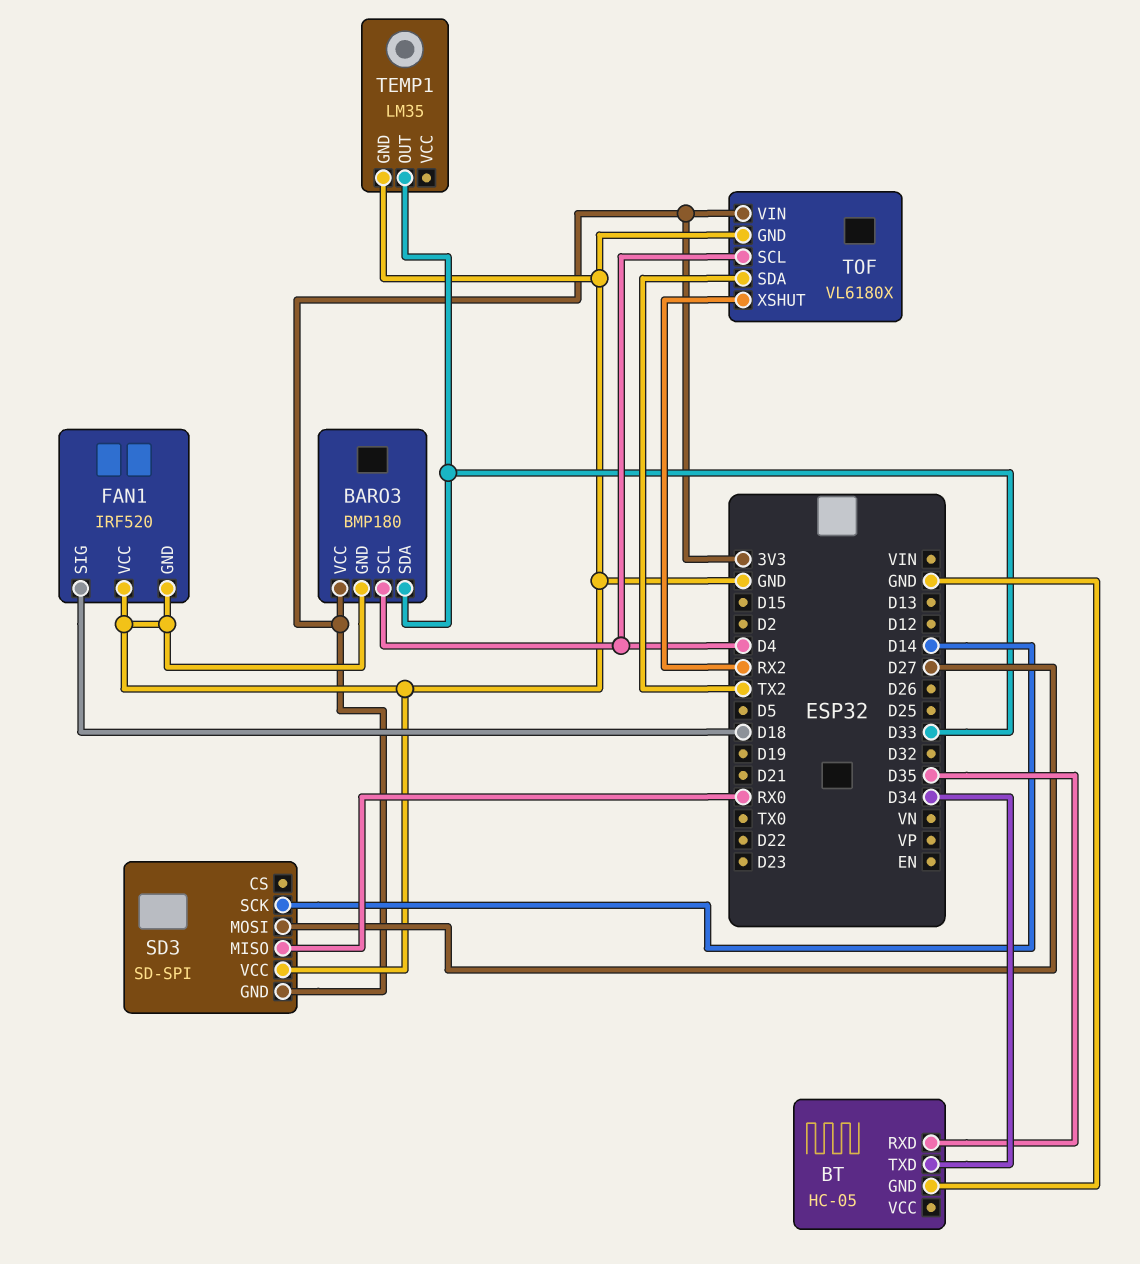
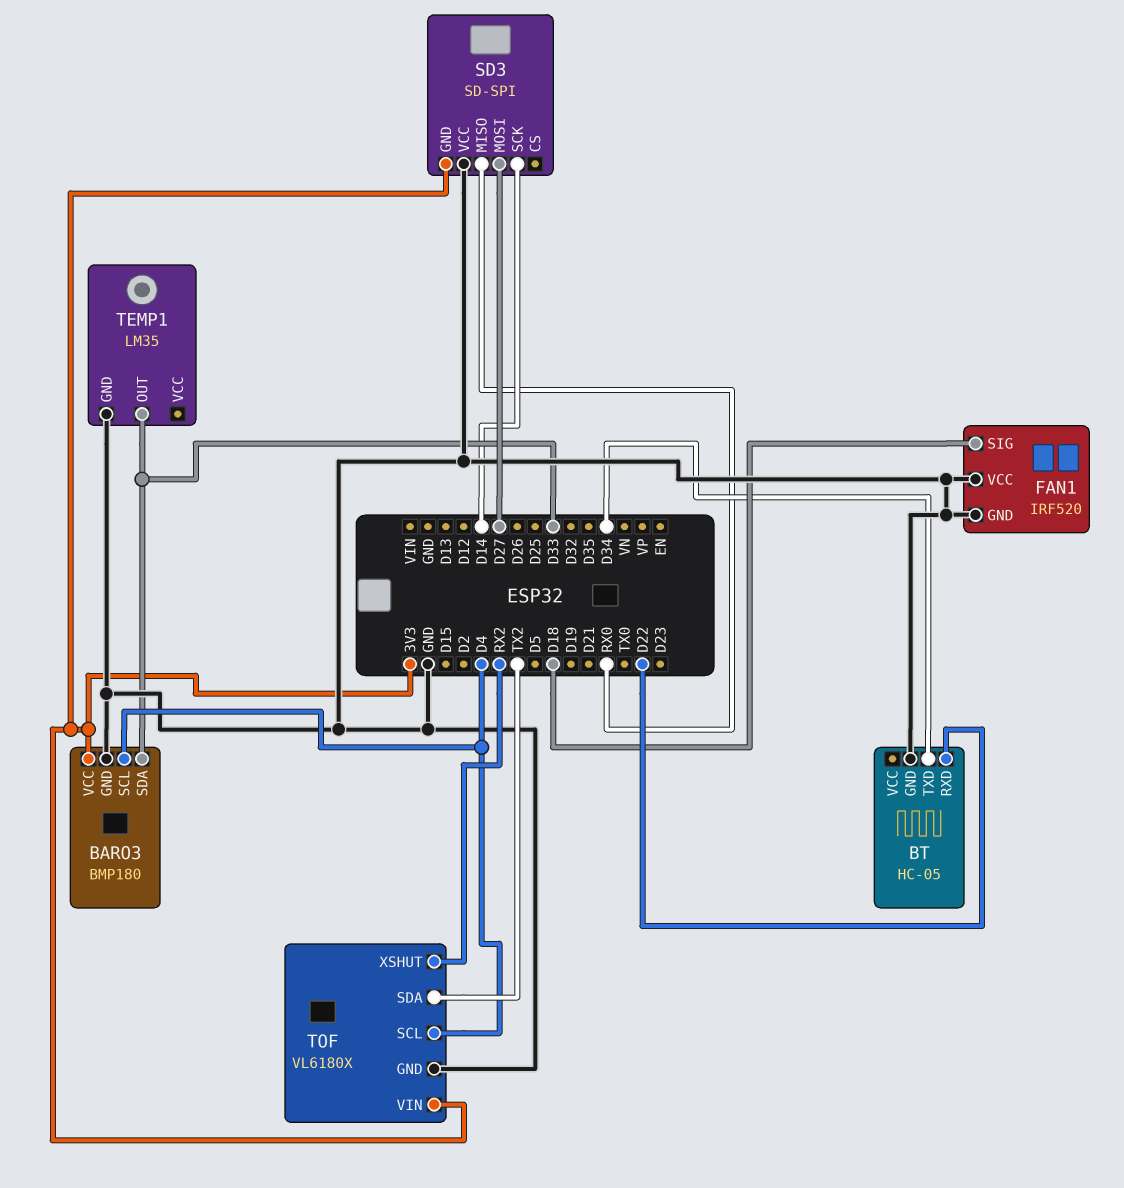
BT pin RXD: D35 -> D22

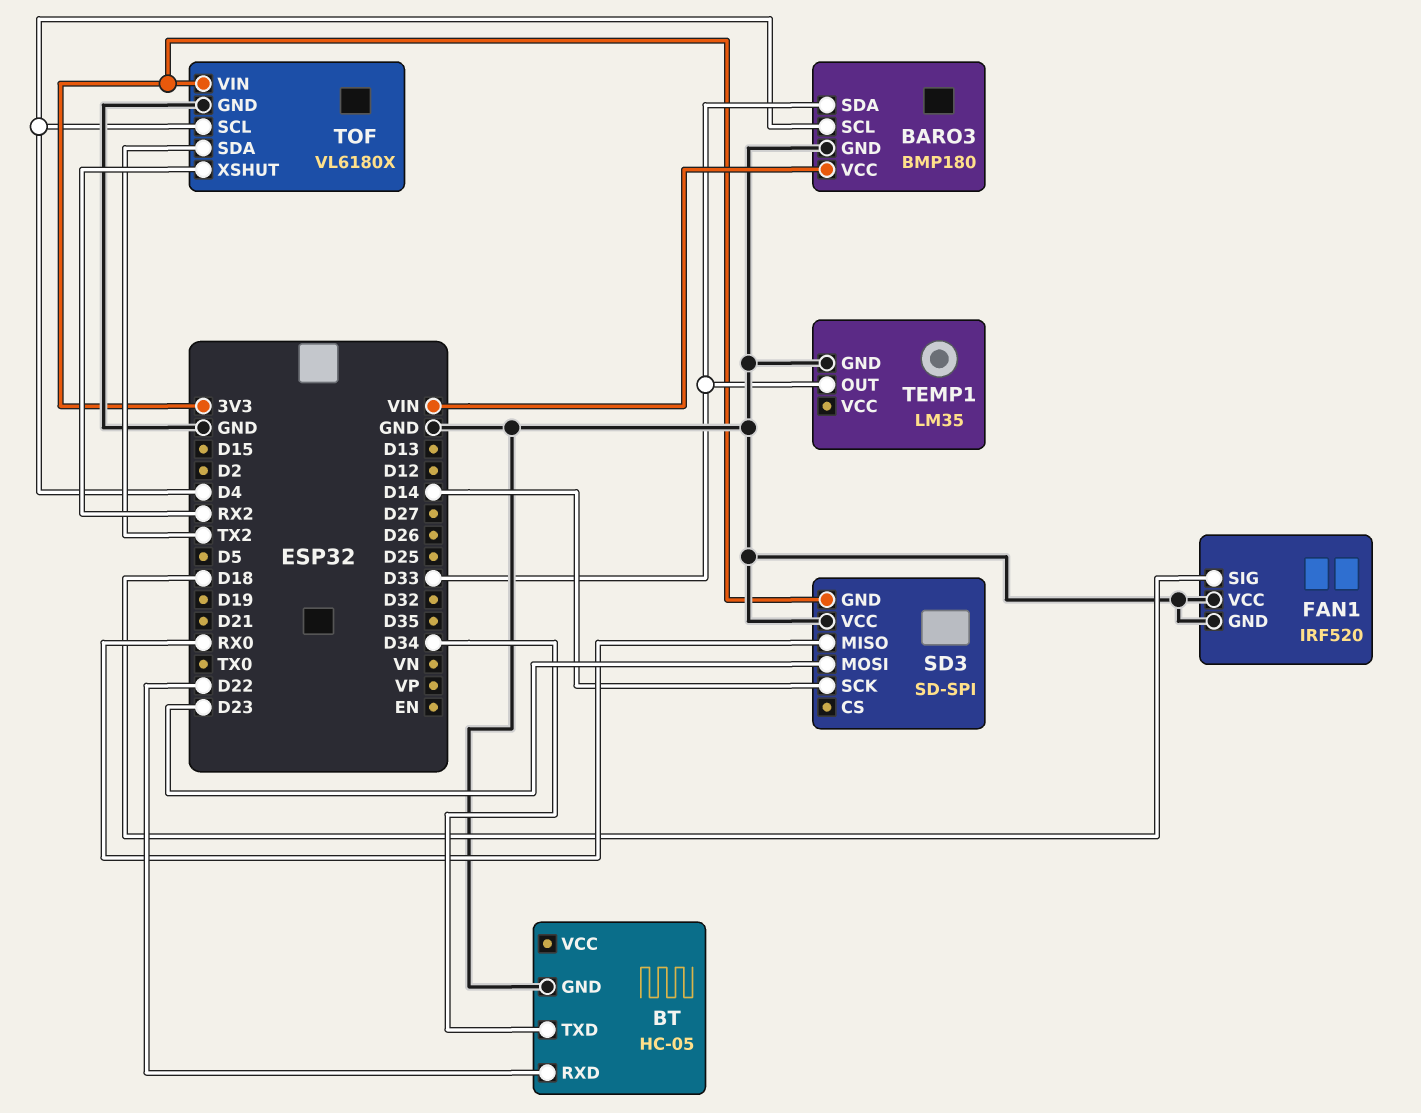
BARO3 pin VCC: 3V3 -> VIN
SD3 pin MOSI: D27 -> D23

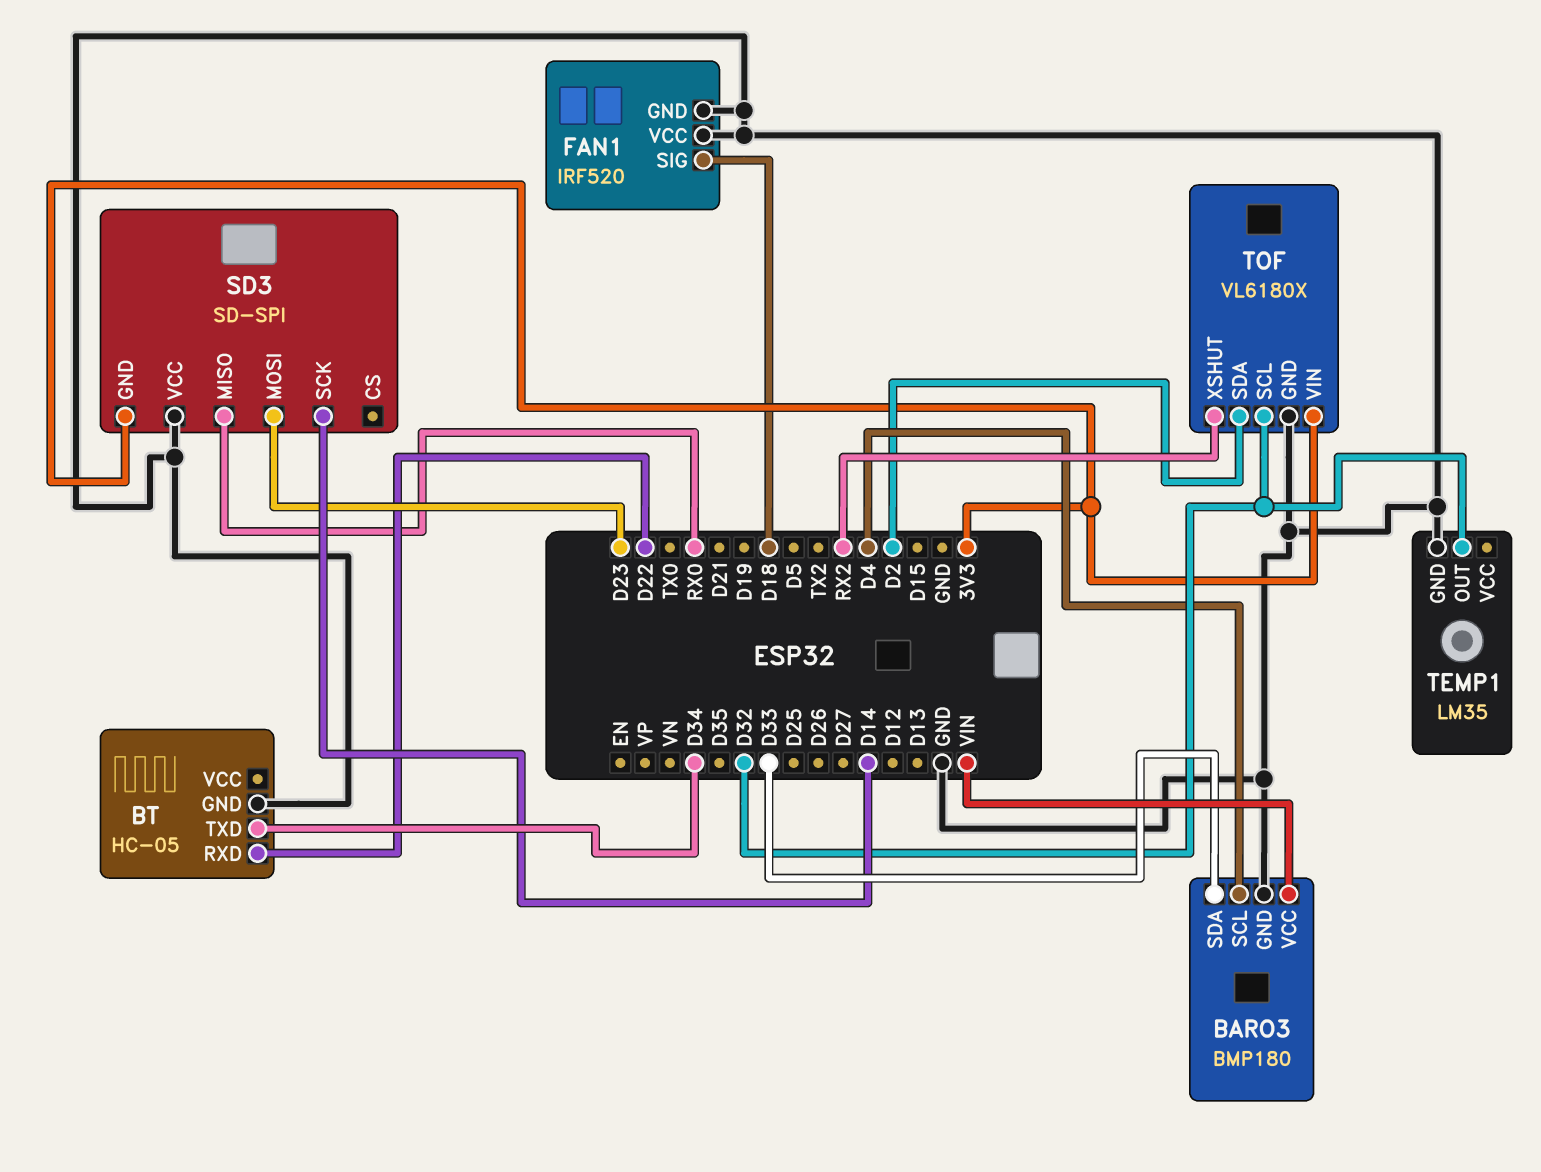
TEMP1 pin OUT: D33 -> D32
TOF pin SCL: D4 -> D32
TOF pin SDA: TX2 -> D2

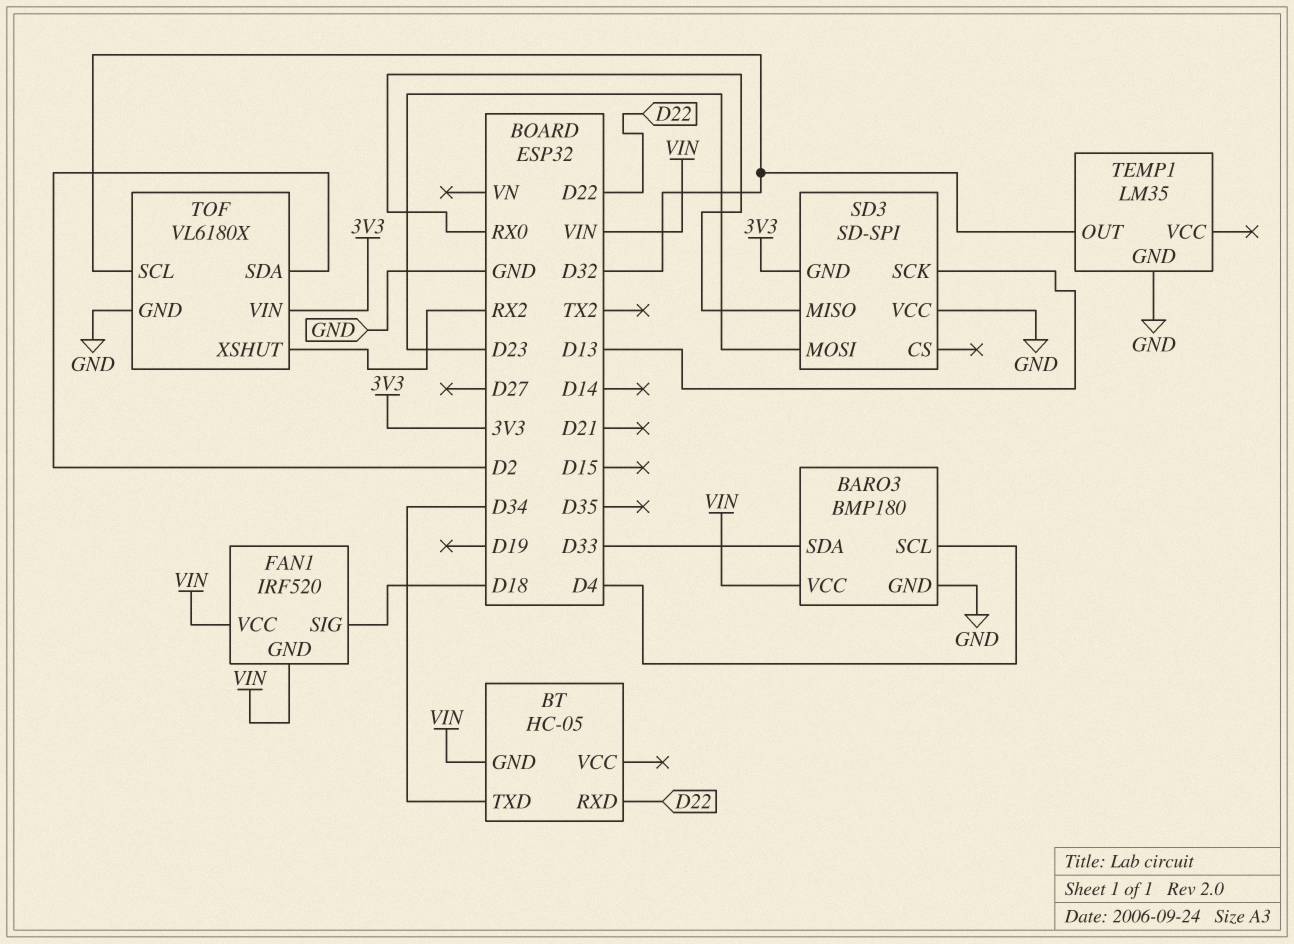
BT pin GND: GND -> VIN
FAN1 pin GND: GND -> VIN
FAN1 pin VCC: GND -> VIN
SD3 pin SCK: D14 -> D13

